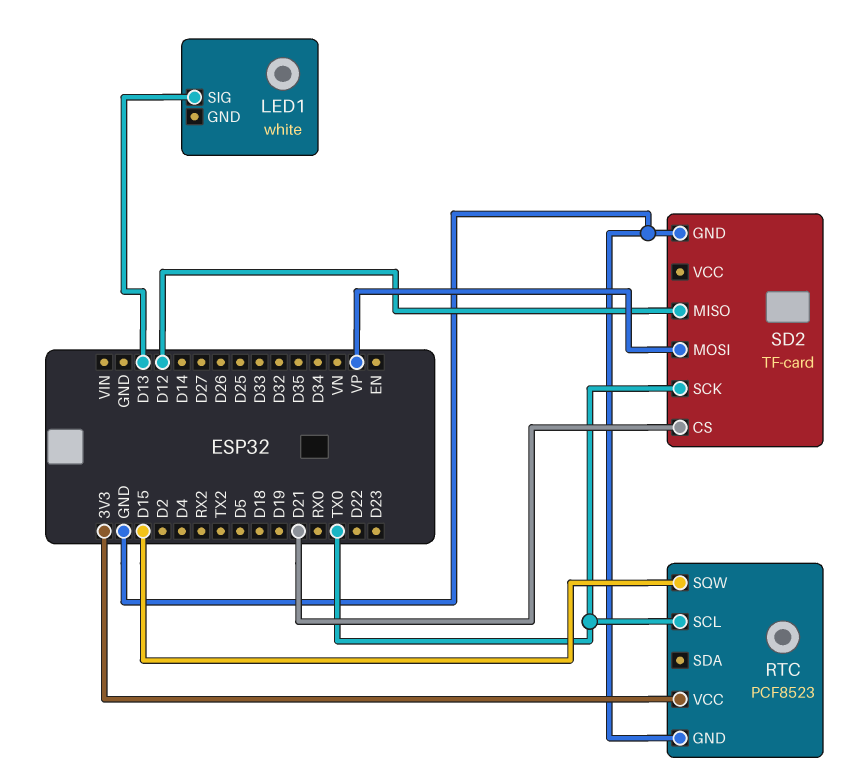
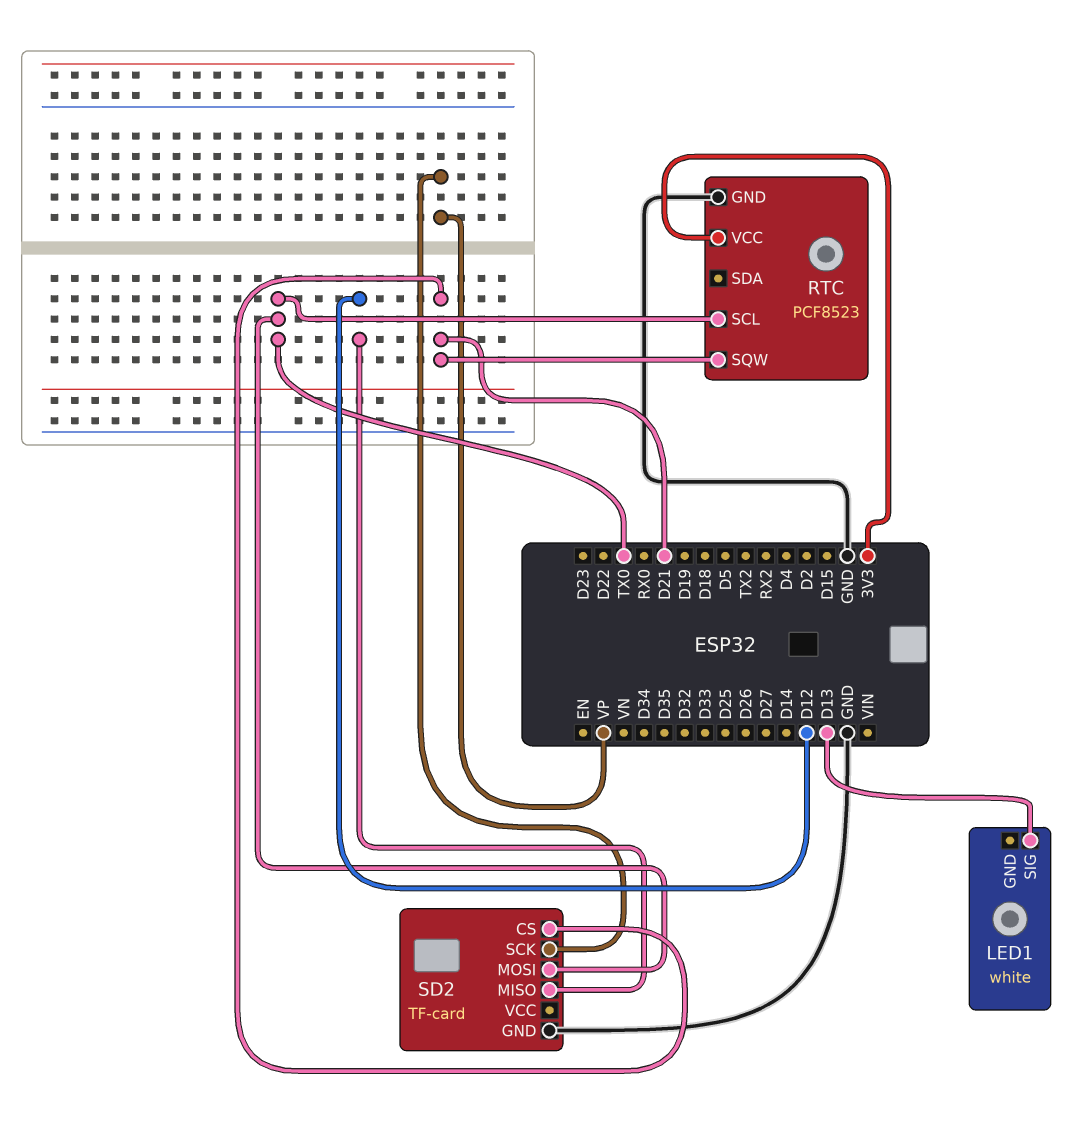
RTC pin SQW: D15 -> D21
SD2 pin MOSI: VP -> TX0
SD2 pin SCK: TX0 -> VP

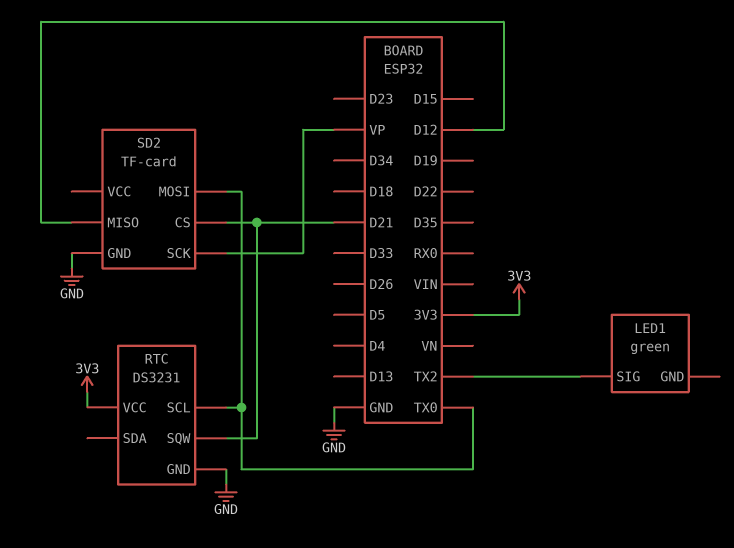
LED1: white -> green
LED1 pin SIG: D13 -> TX2
RTC: PCF8523 -> DS3231

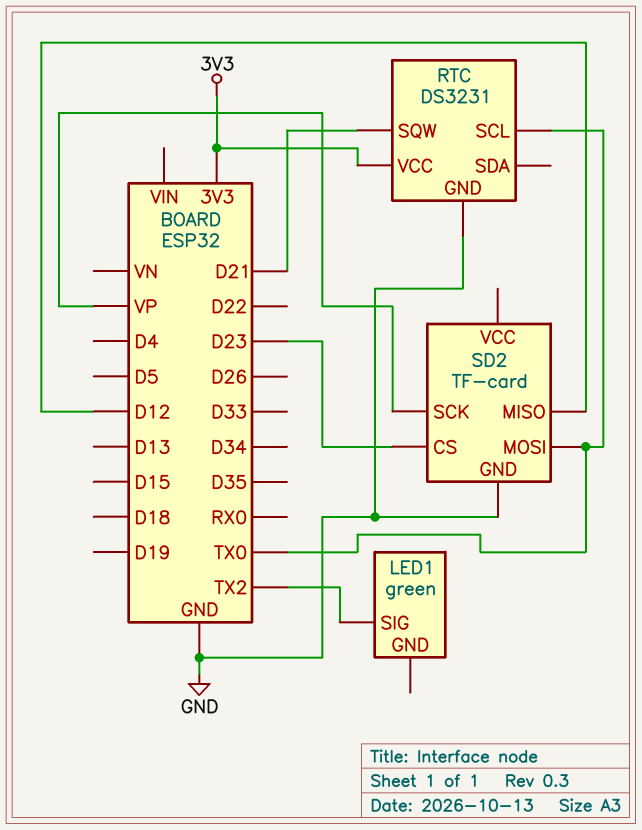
SD2 pin CS: D21 -> D23

